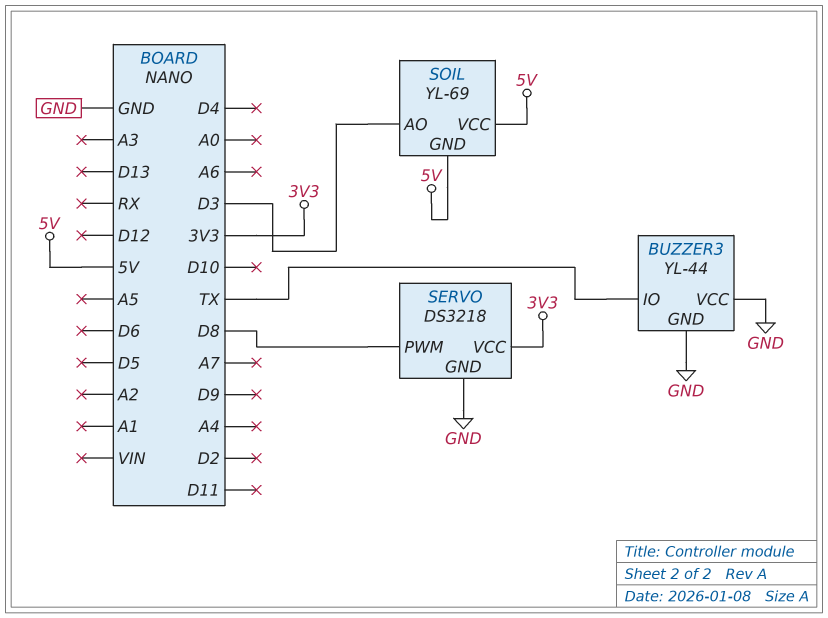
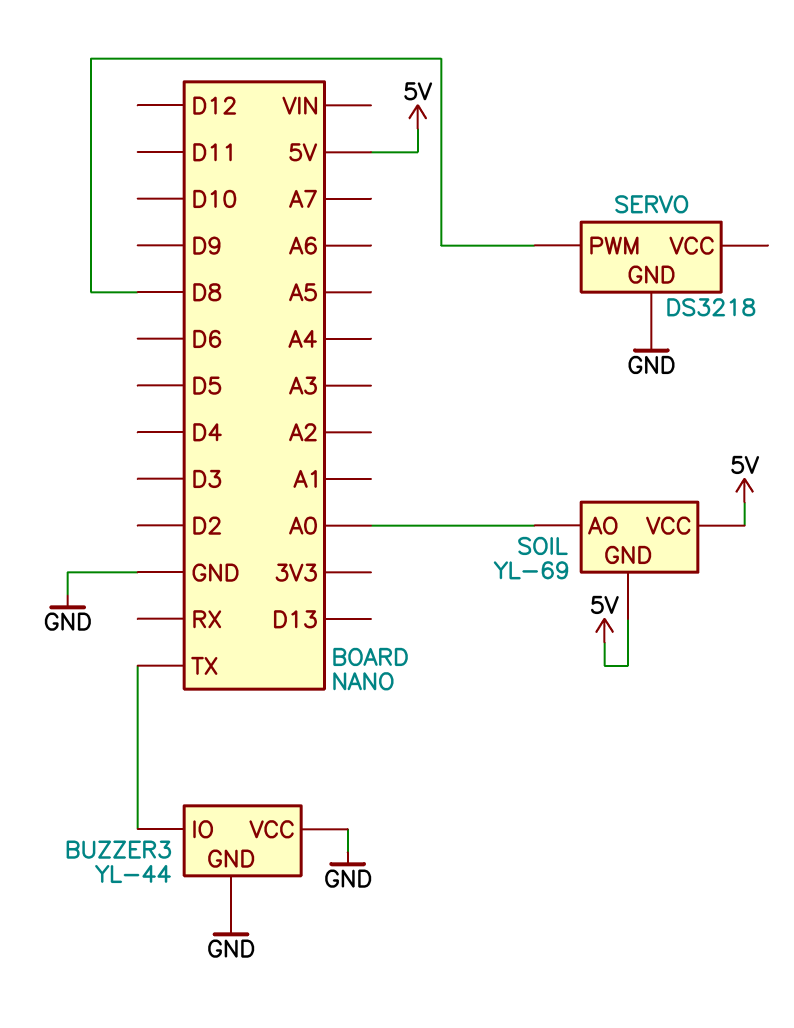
SERVO pin VCC: 3V3 -> none
SOIL pin AO: D3 -> A0

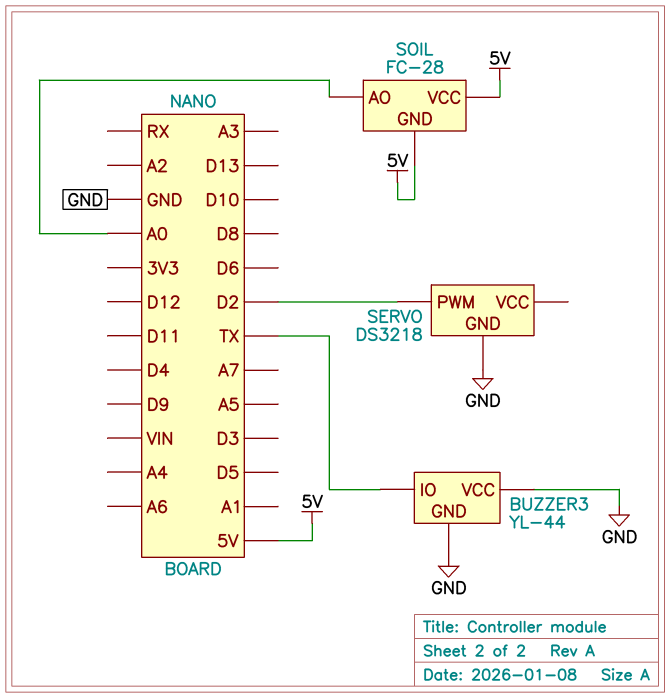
SERVO pin PWM: D8 -> D2
SOIL: YL-69 -> FC-28

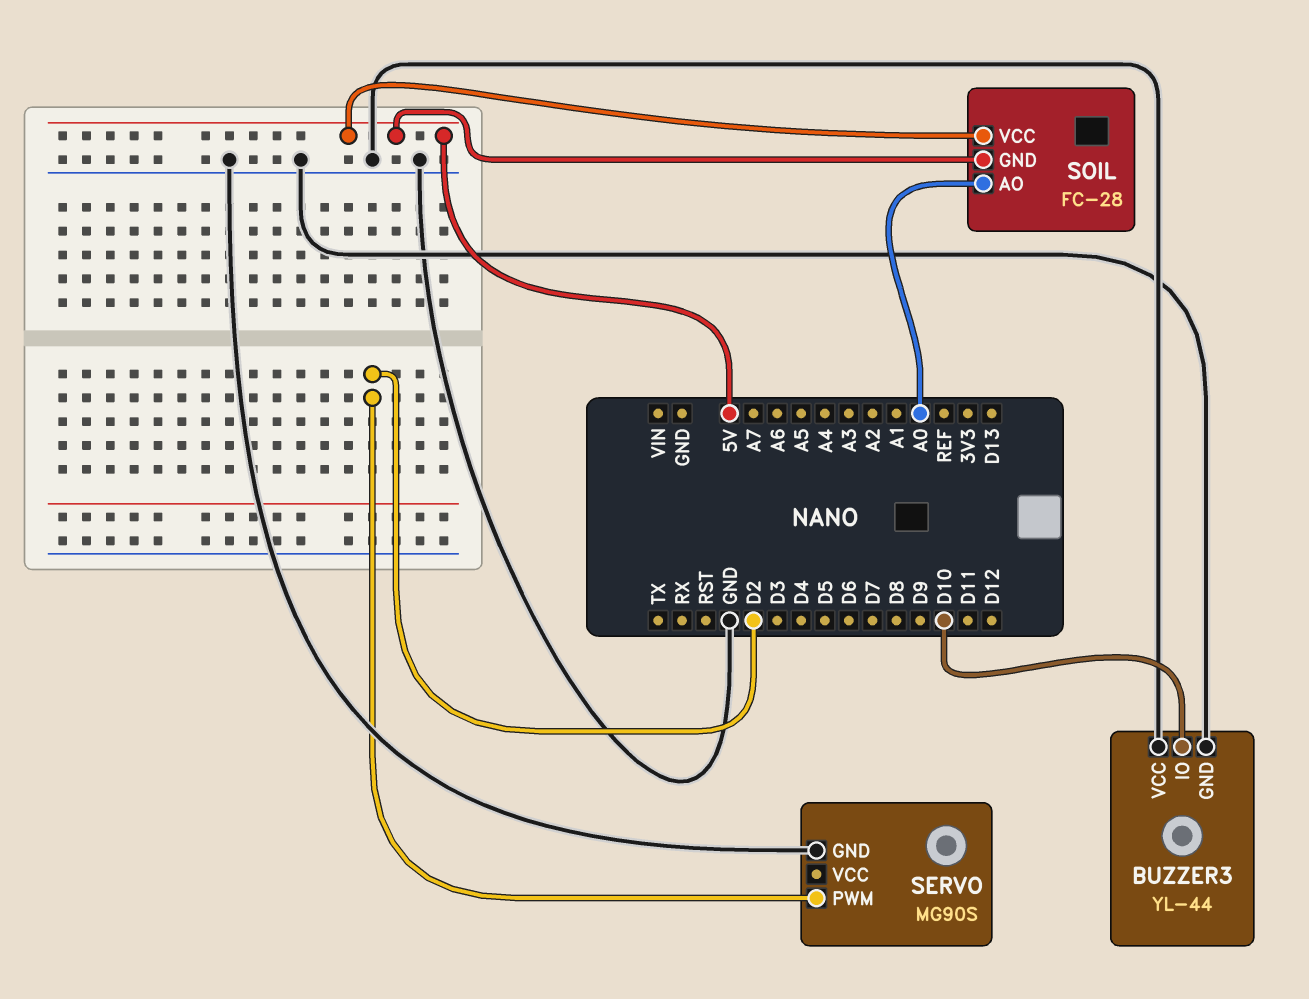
BUZZER3 pin IO: TX -> D10
SERVO: DS3218 -> MG90S

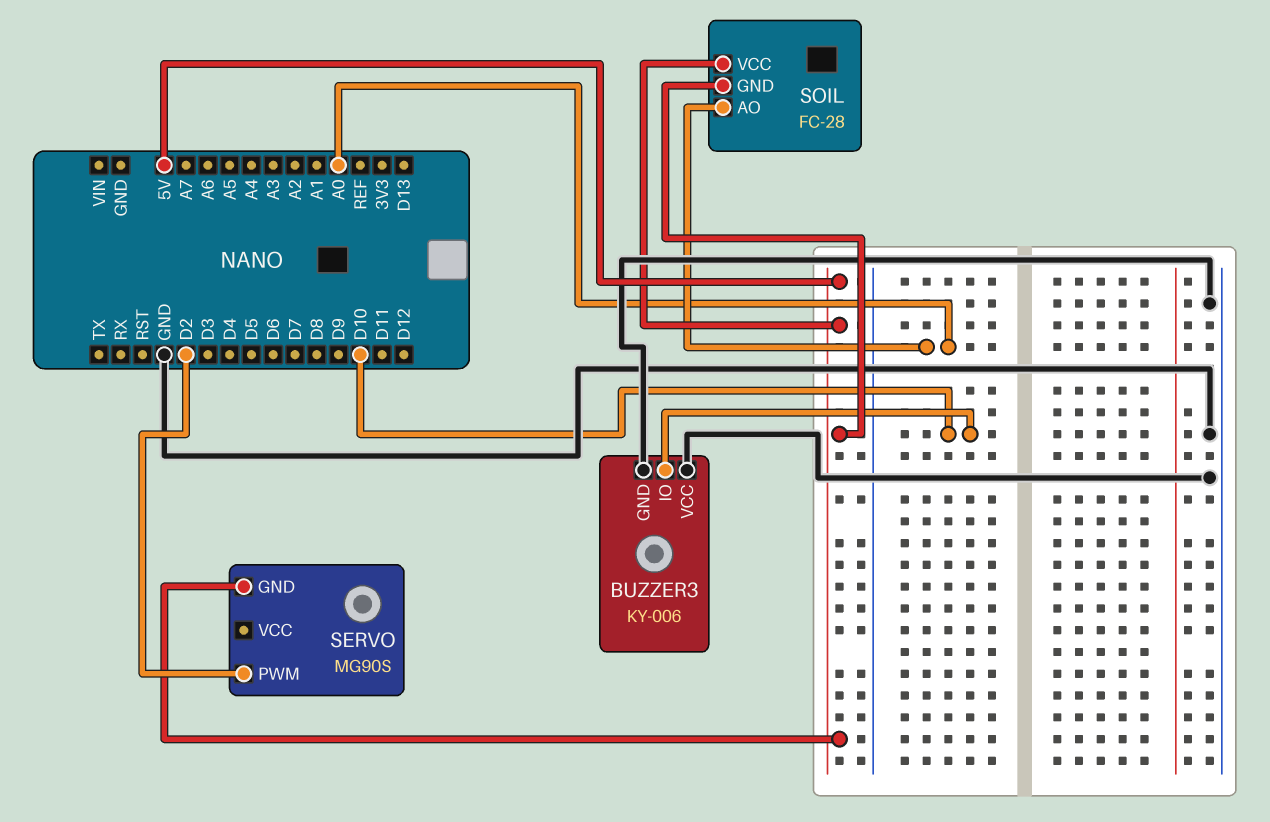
BUZZER3: YL-44 -> KY-006
SERVO pin GND: GND -> 5V

